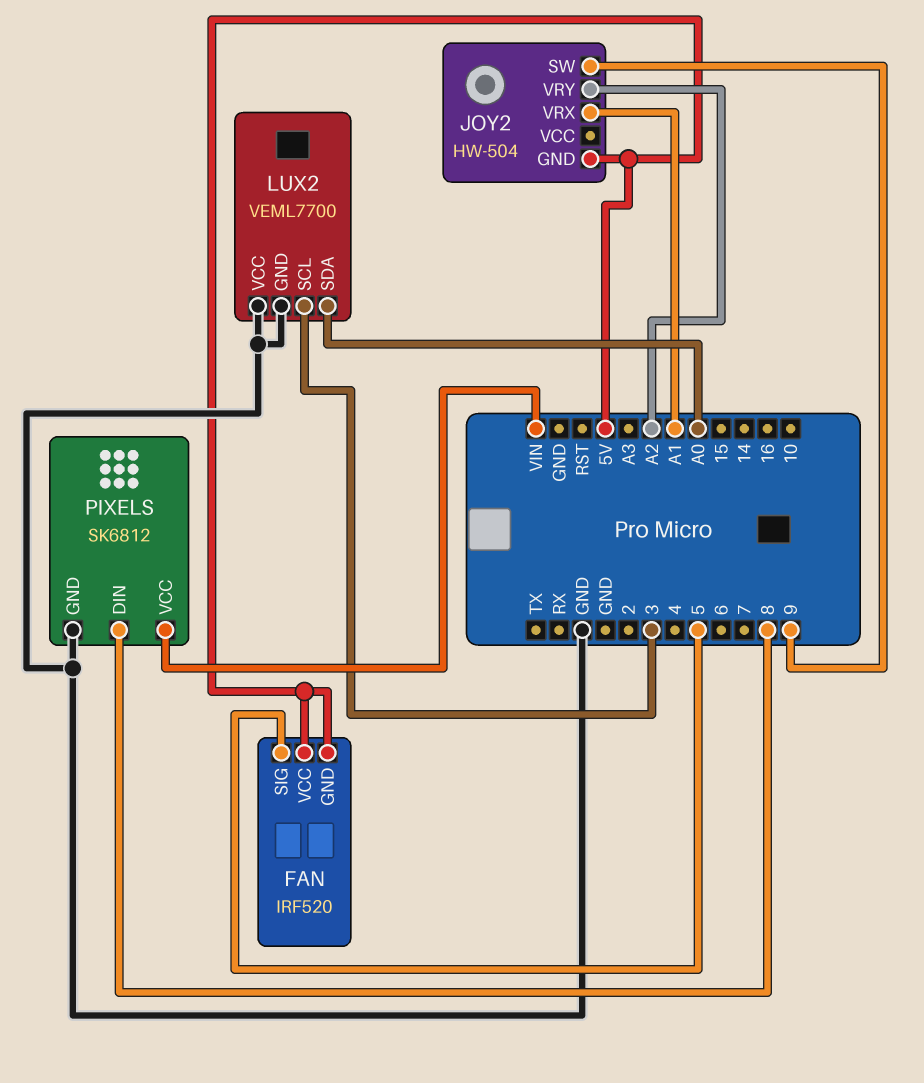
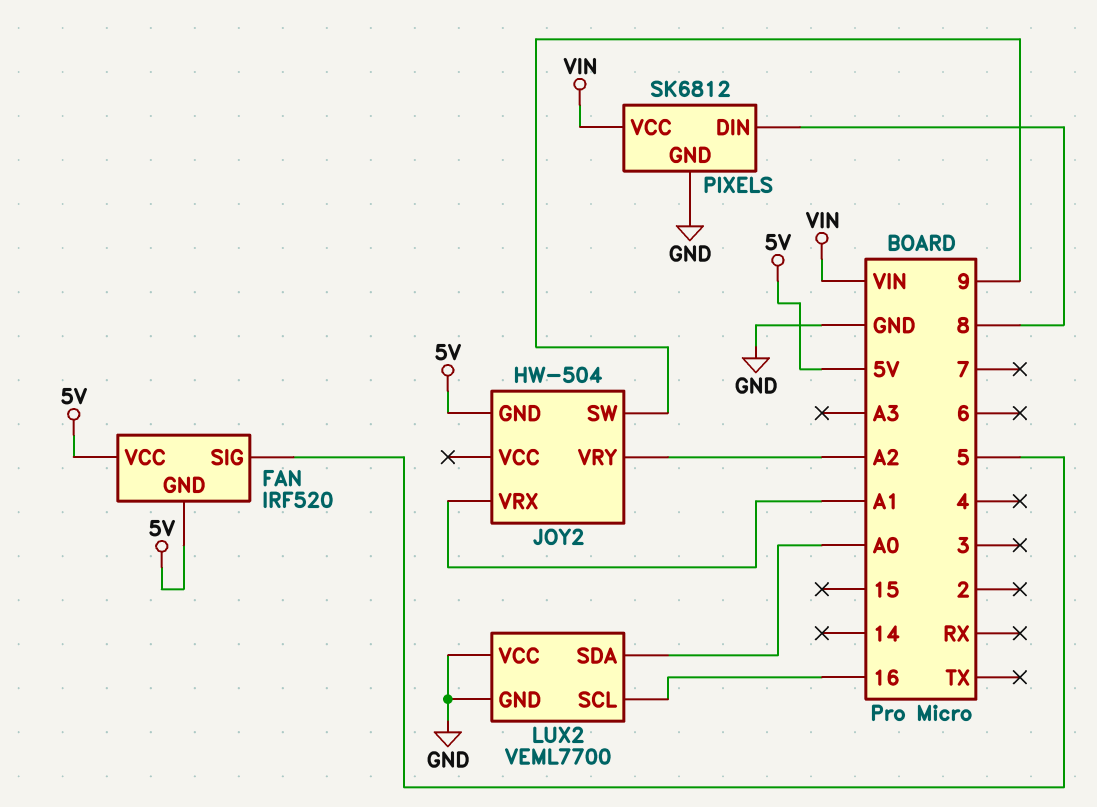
LUX2 pin SCL: 3 -> 16

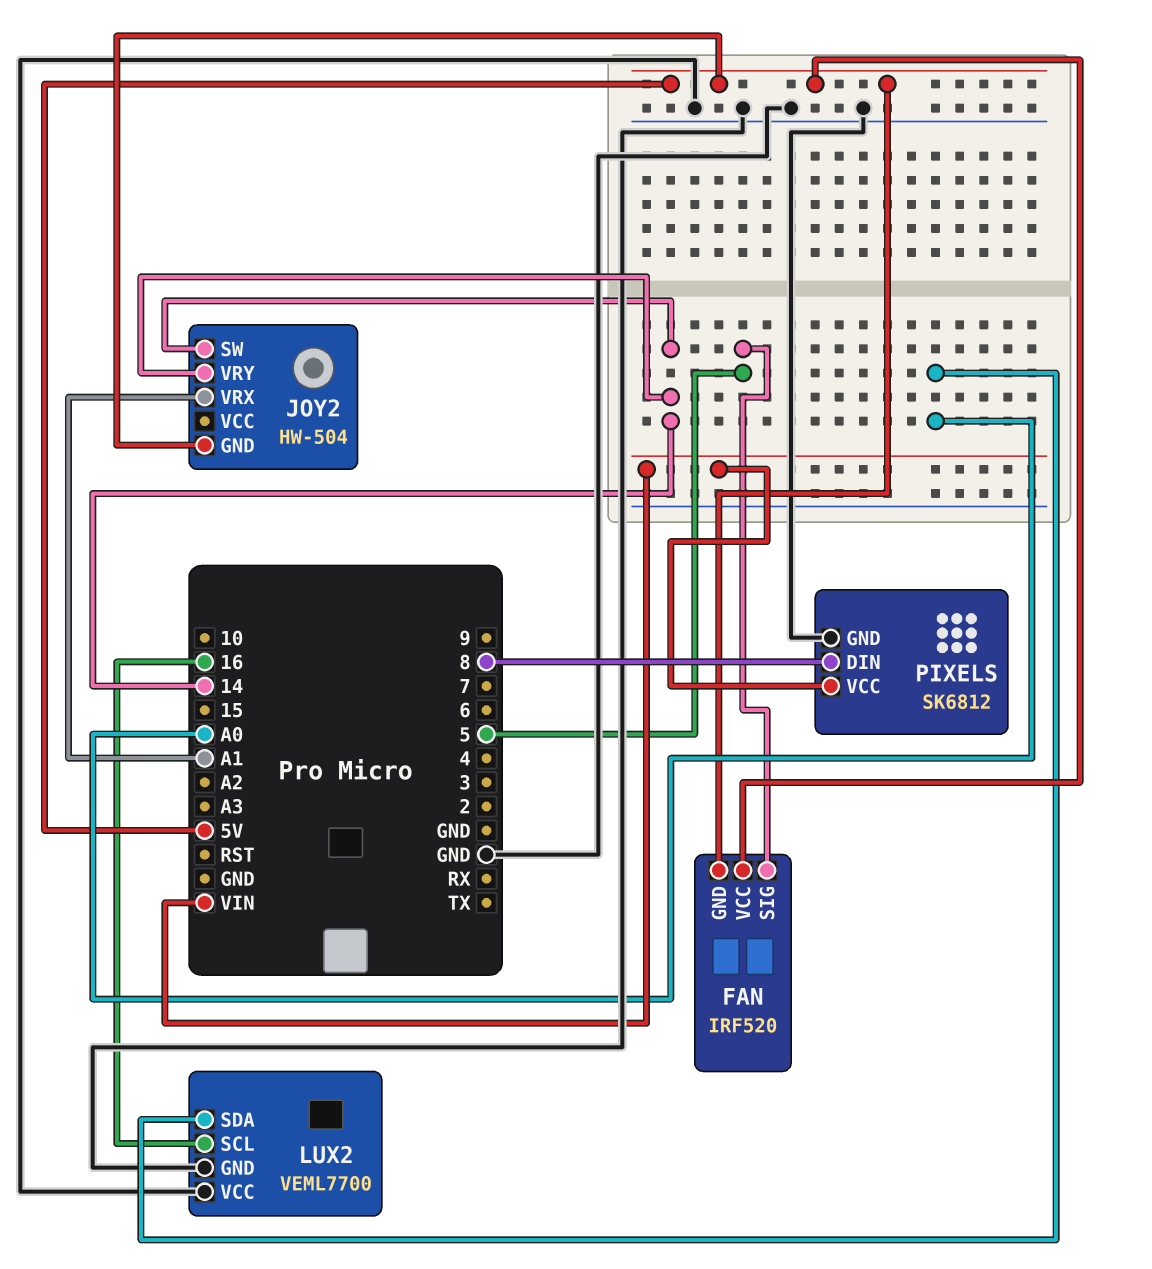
JOY2 pin SW: 9 -> 14
JOY2 pin VRY: A2 -> 14

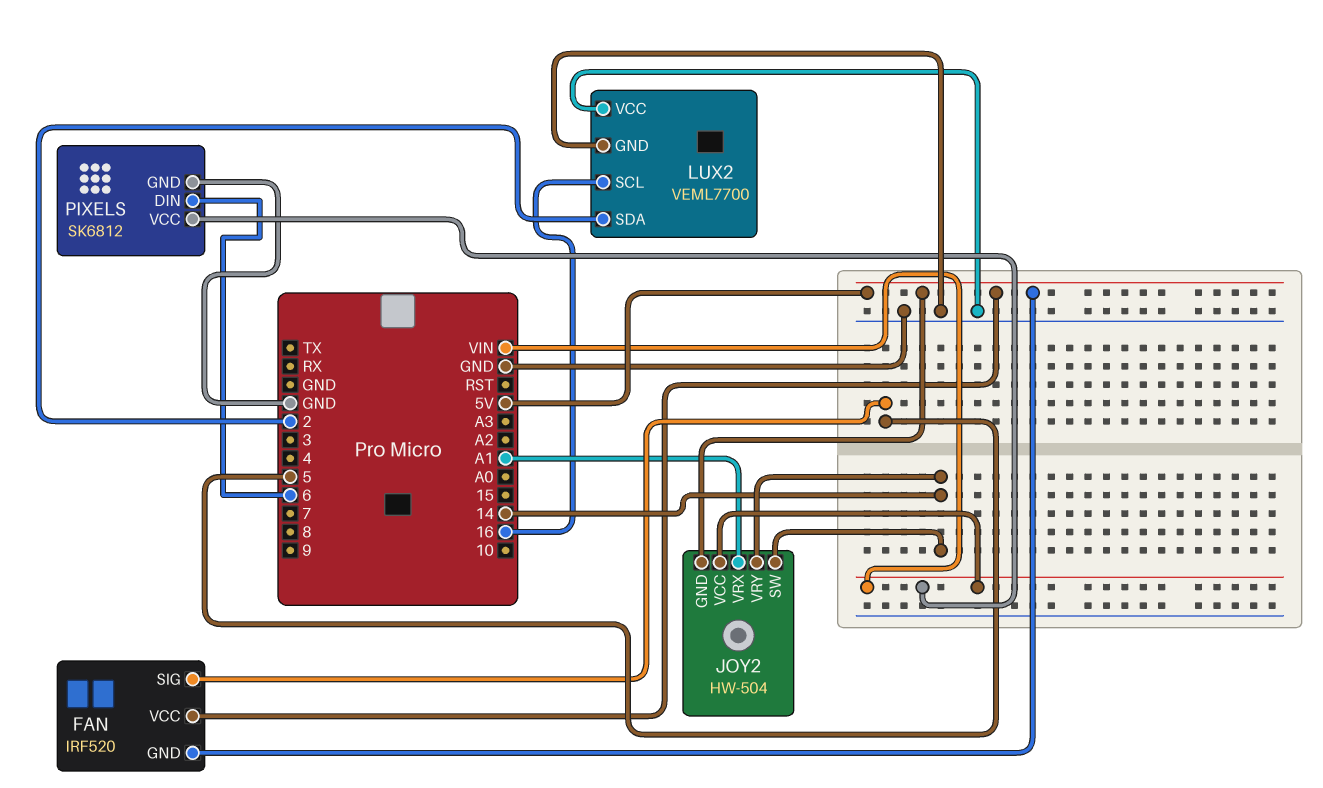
JOY2 pin VCC: none -> VIN
LUX2 pin SDA: A0 -> 2
PIXELS pin DIN: 8 -> 6

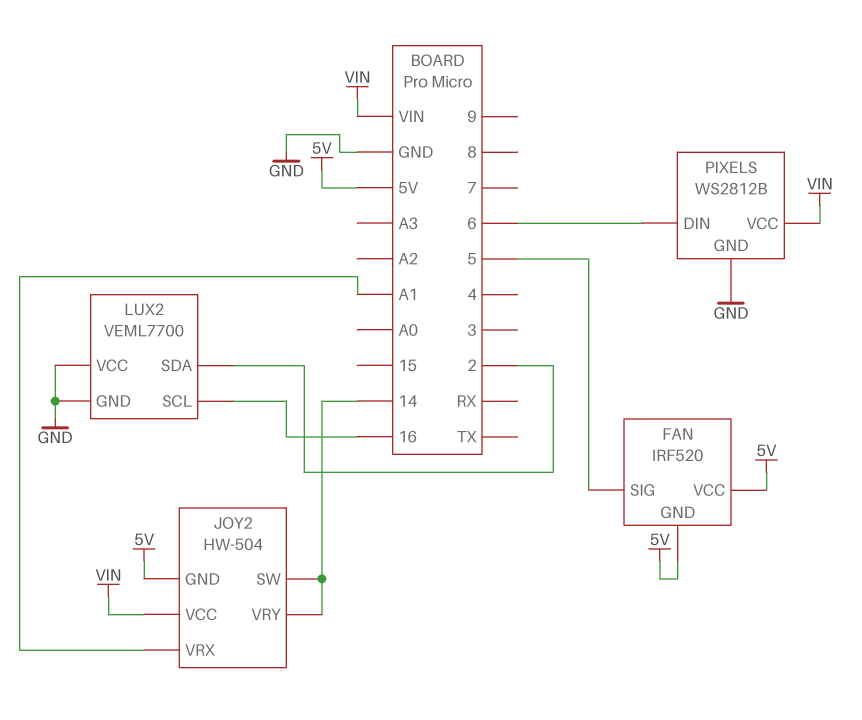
PIXELS: SK6812 -> WS2812B

